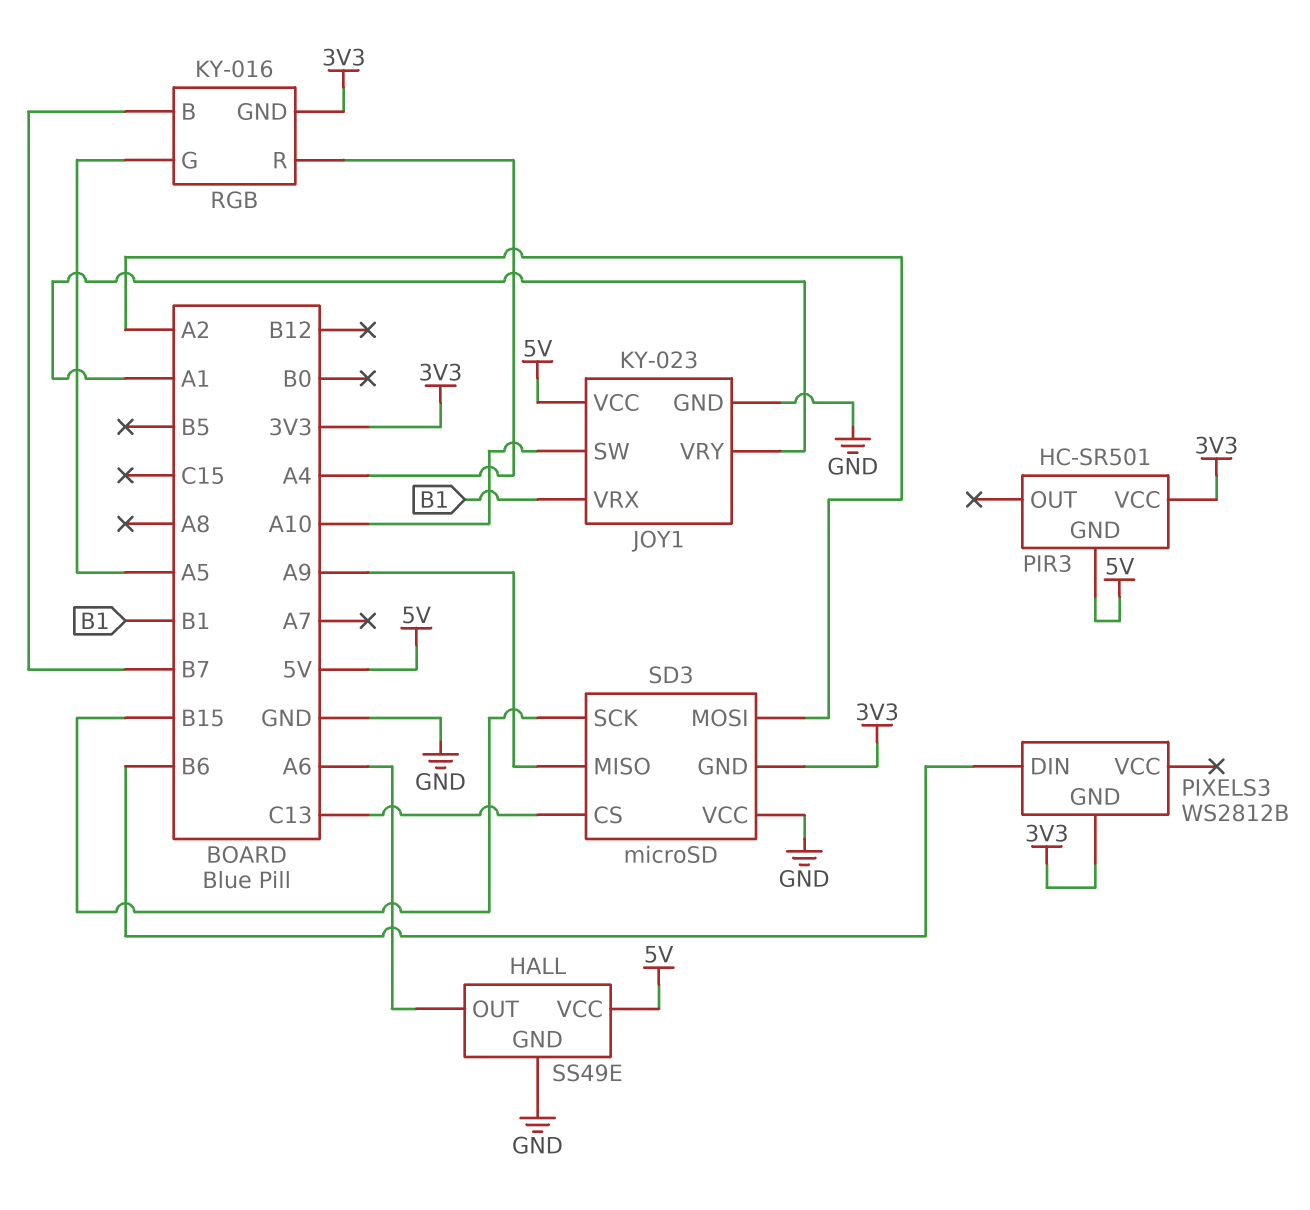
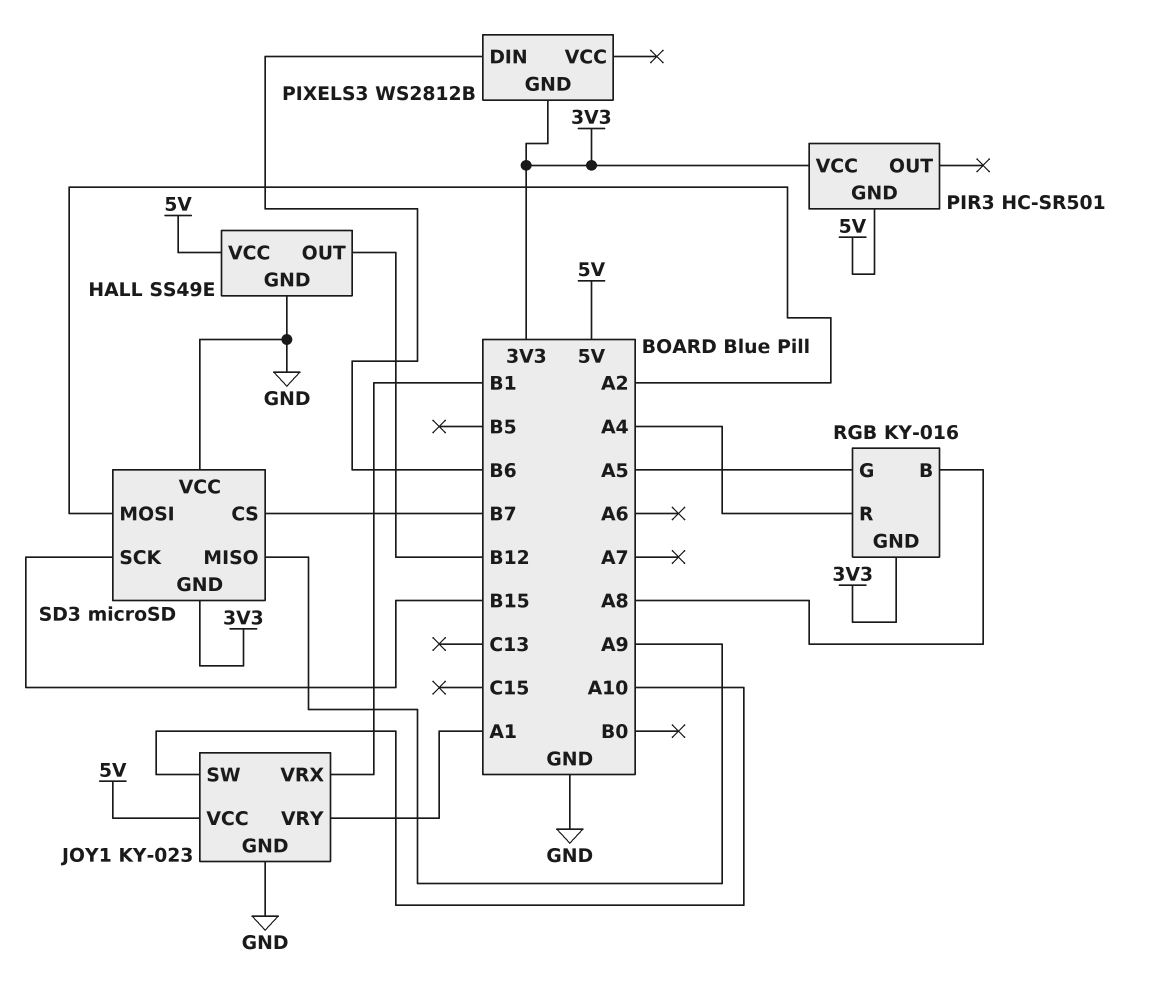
HALL pin OUT: A6 -> B12
RGB pin B: B7 -> A8
SD3 pin CS: C13 -> B7

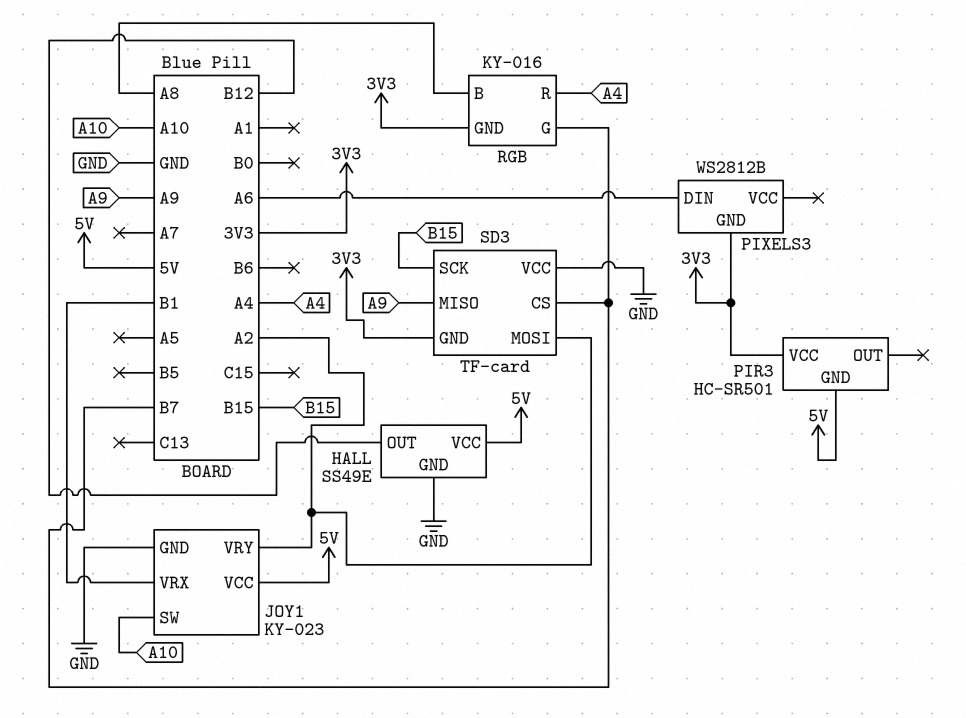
JOY1 pin VRY: A1 -> A2
PIXELS3 pin DIN: B6 -> A6
RGB pin G: A5 -> B7
SD3: microSD -> TF-card

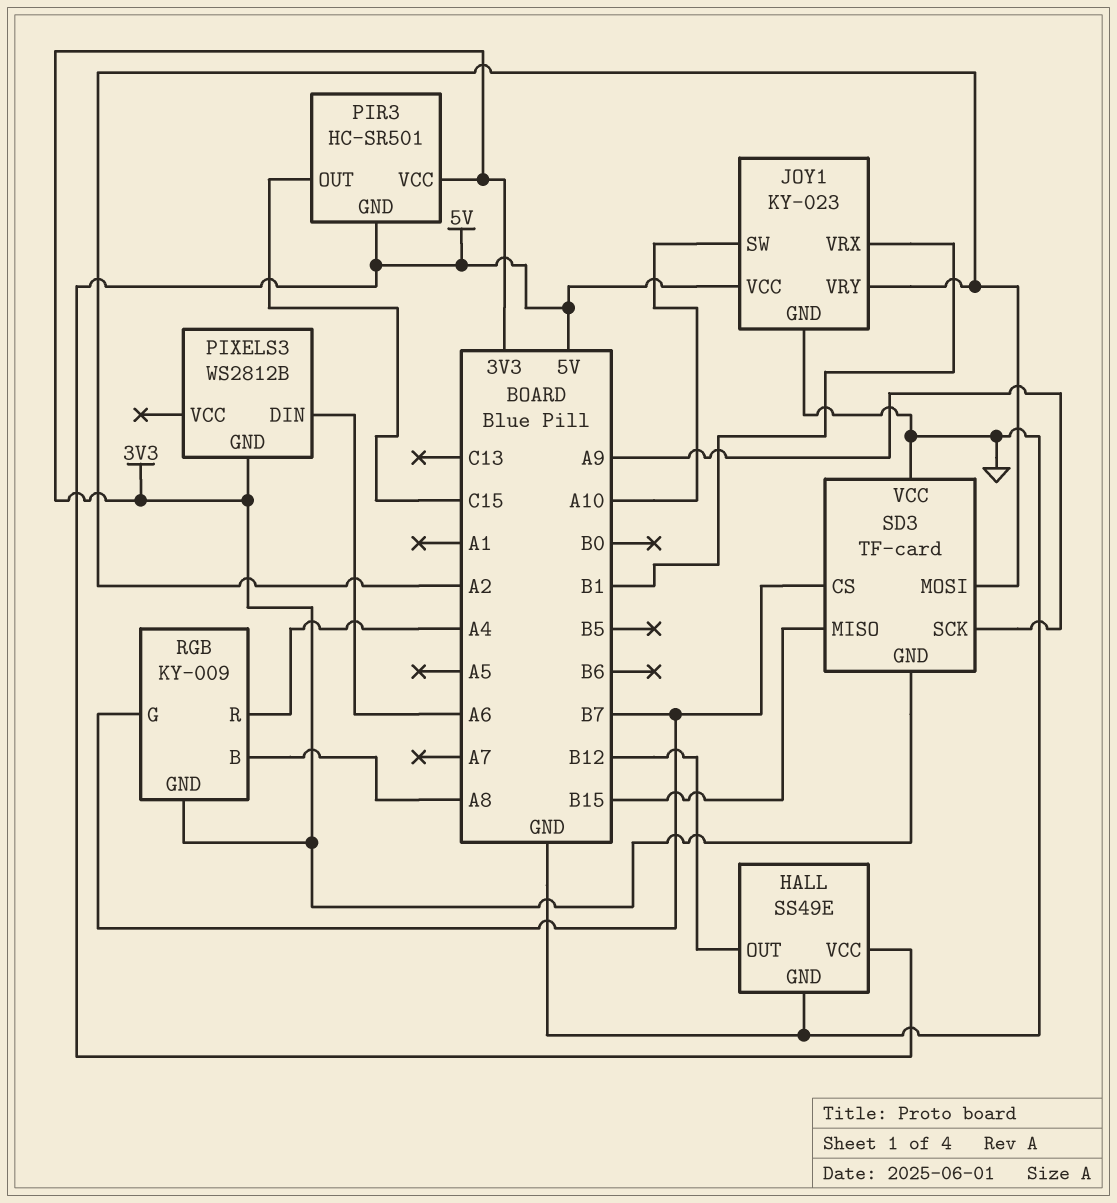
PIR3 pin OUT: none -> C15
RGB: KY-016 -> KY-009
SD3 pin MISO: A9 -> B15
SD3 pin SCK: B15 -> A9

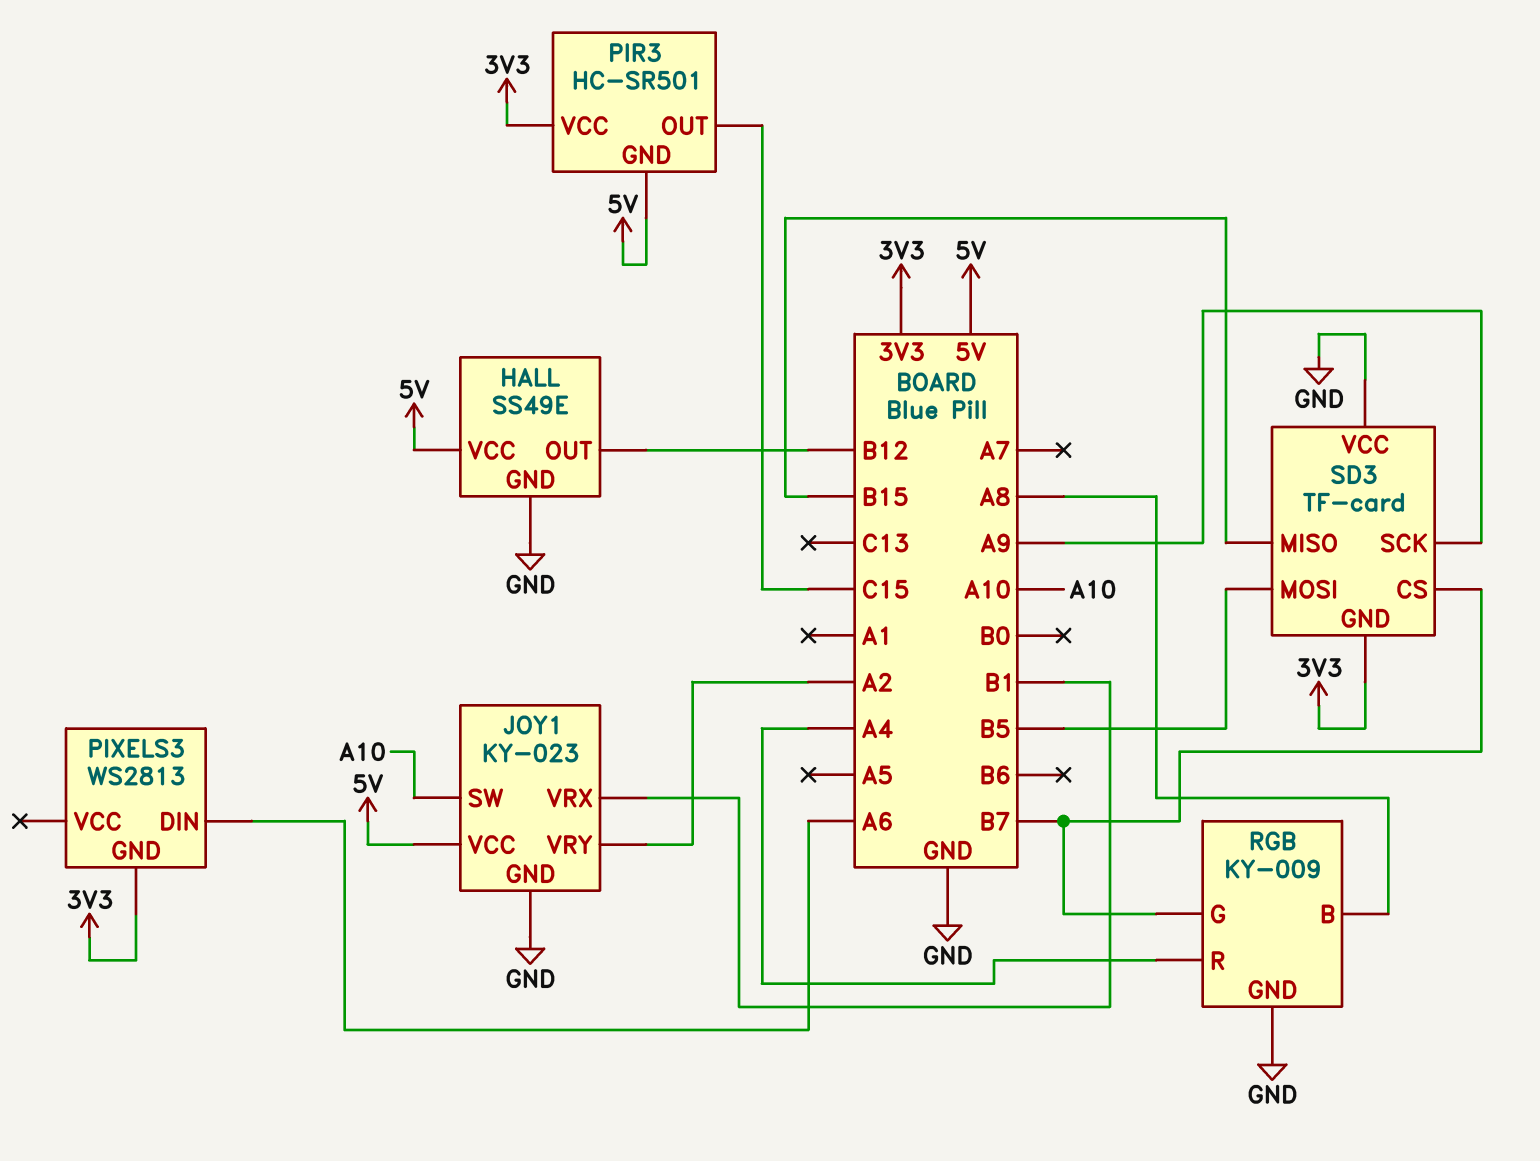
PIXELS3: WS2812B -> WS2813
RGB pin GND: 3V3 -> GND
SD3 pin MOSI: A2 -> B5

